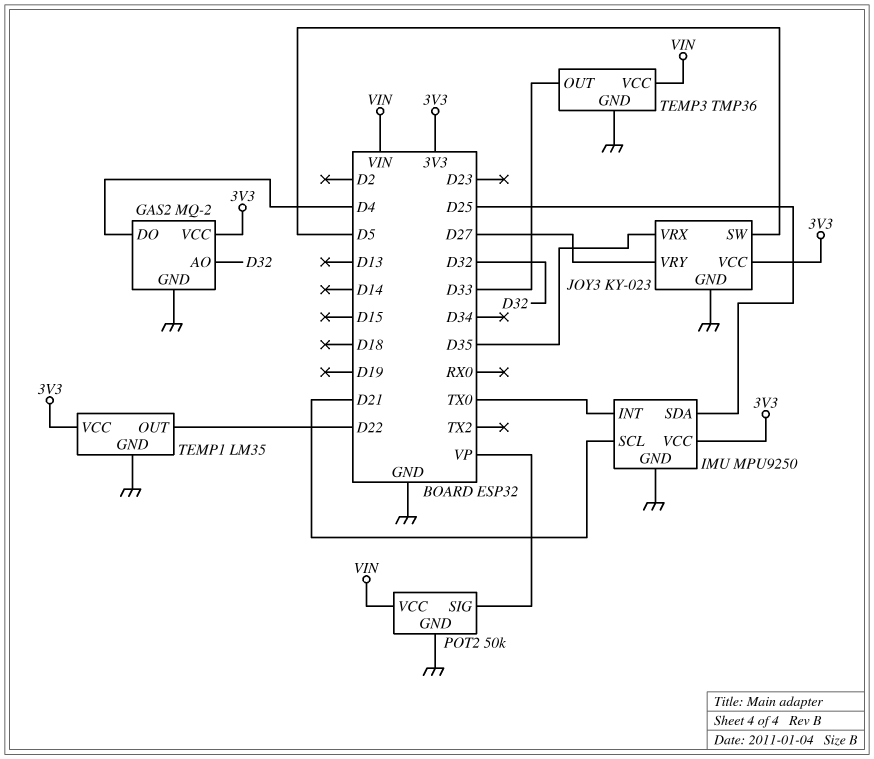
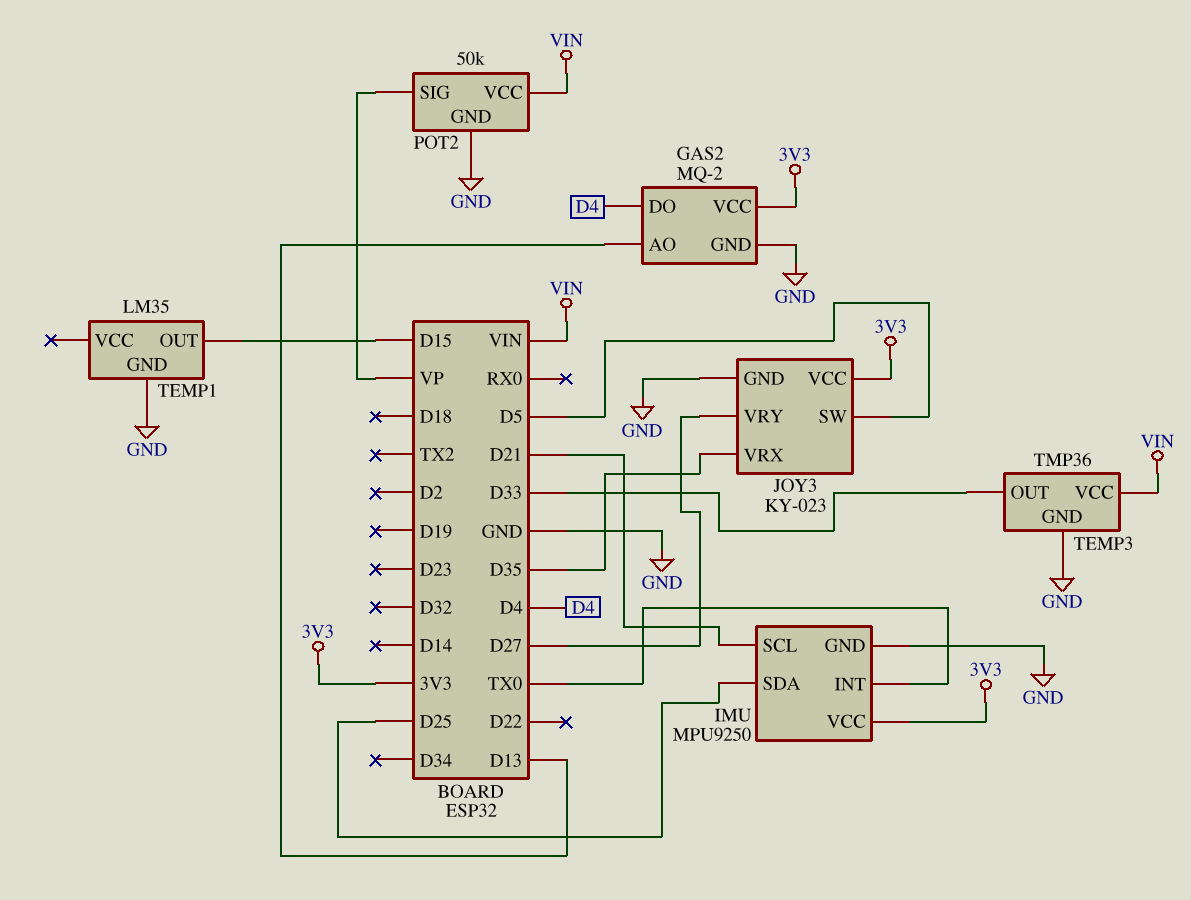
GAS2 pin AO: D32 -> D13
TEMP1 pin OUT: D22 -> D15
TEMP1 pin VCC: 3V3 -> none

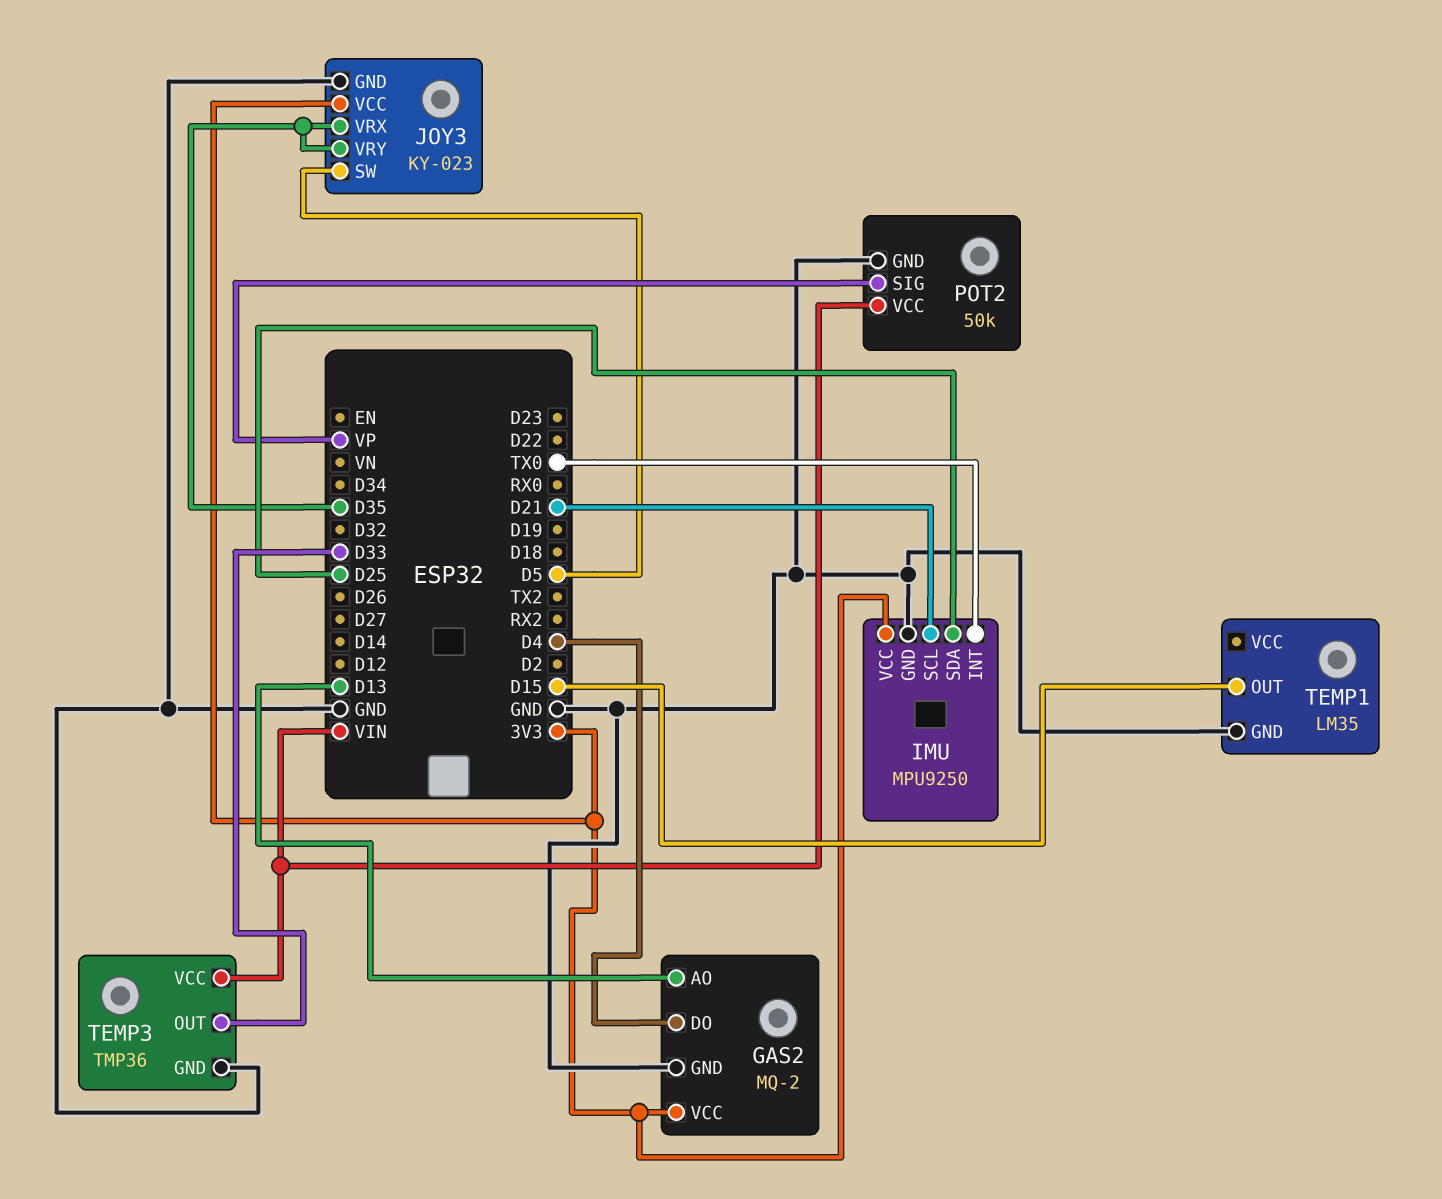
JOY3 pin VRY: D27 -> D35

